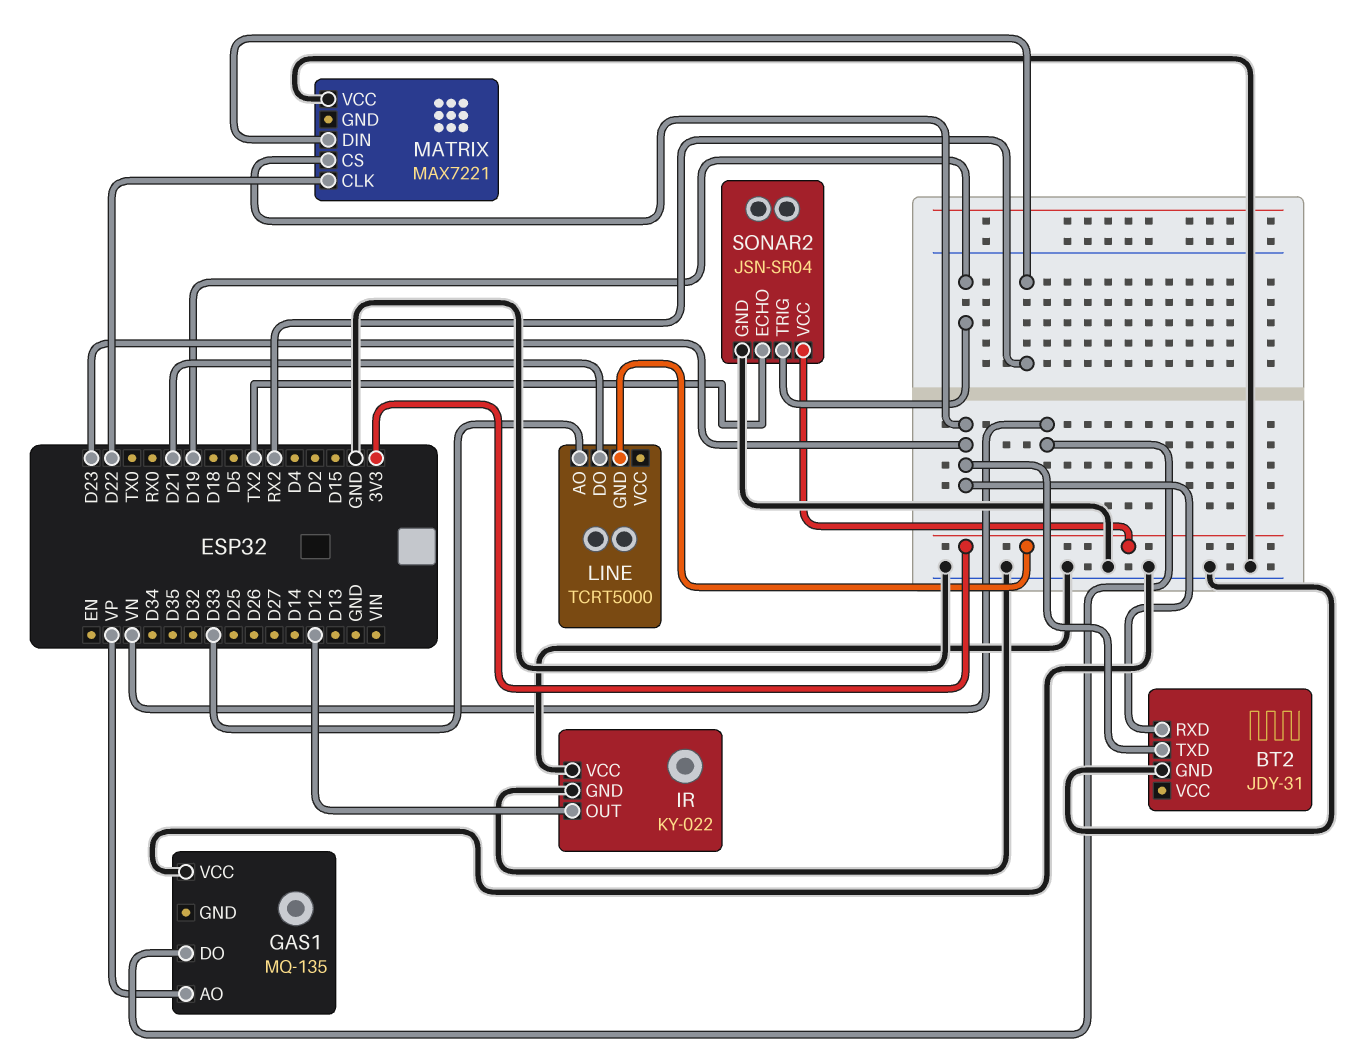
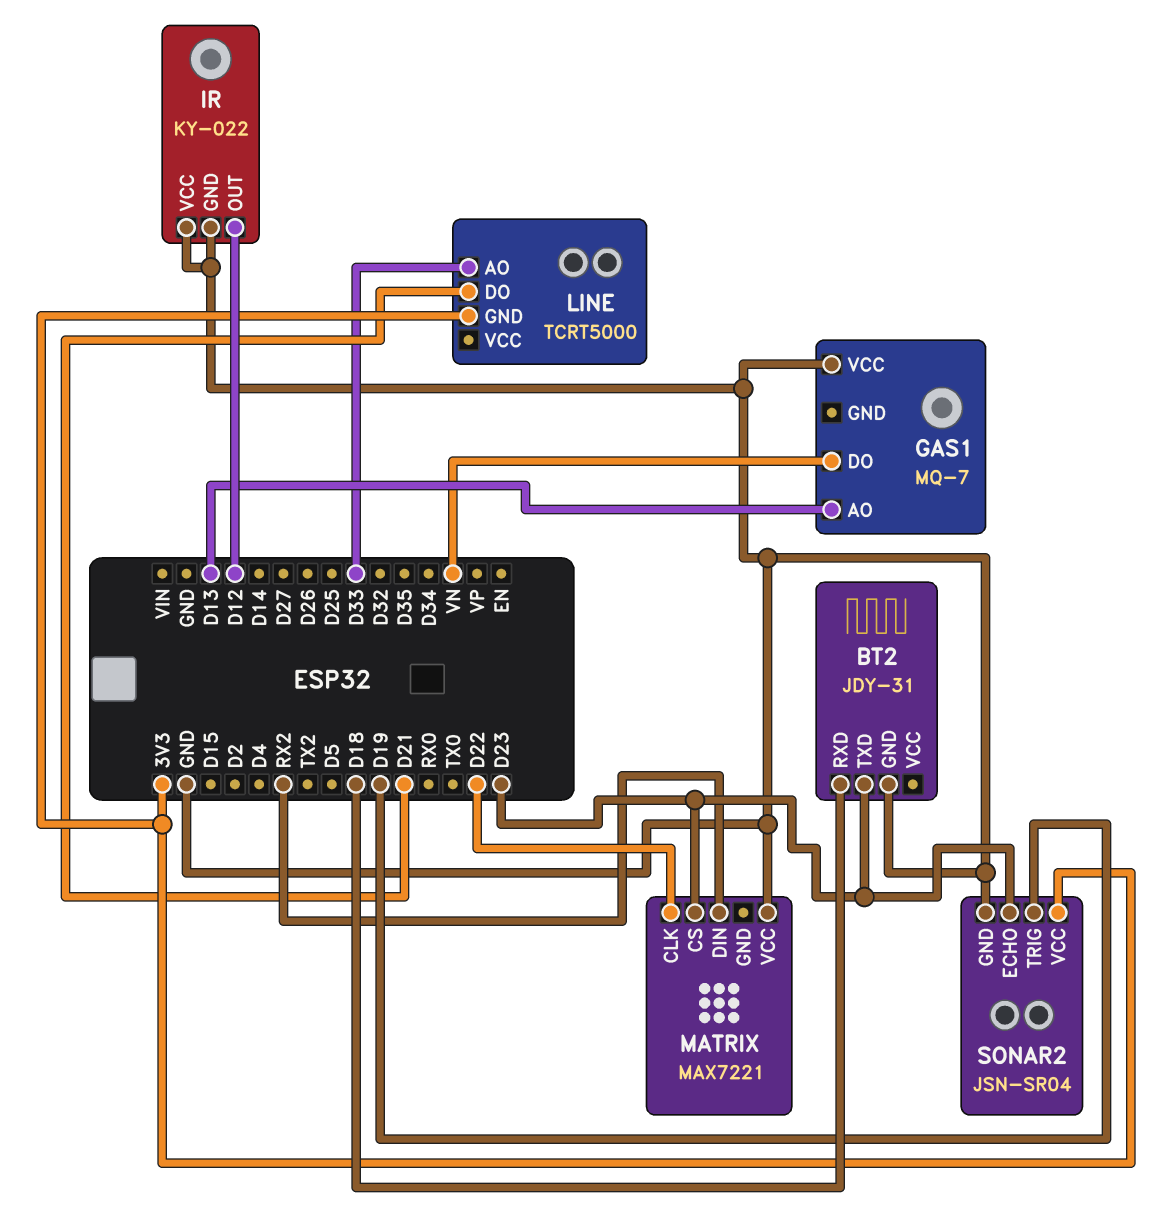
BT2 pin RXD: D23 -> D18
GAS1: MQ-135 -> MQ-7
GAS1 pin AO: VP -> D13
SONAR2 pin ECHO: TX2 -> D23

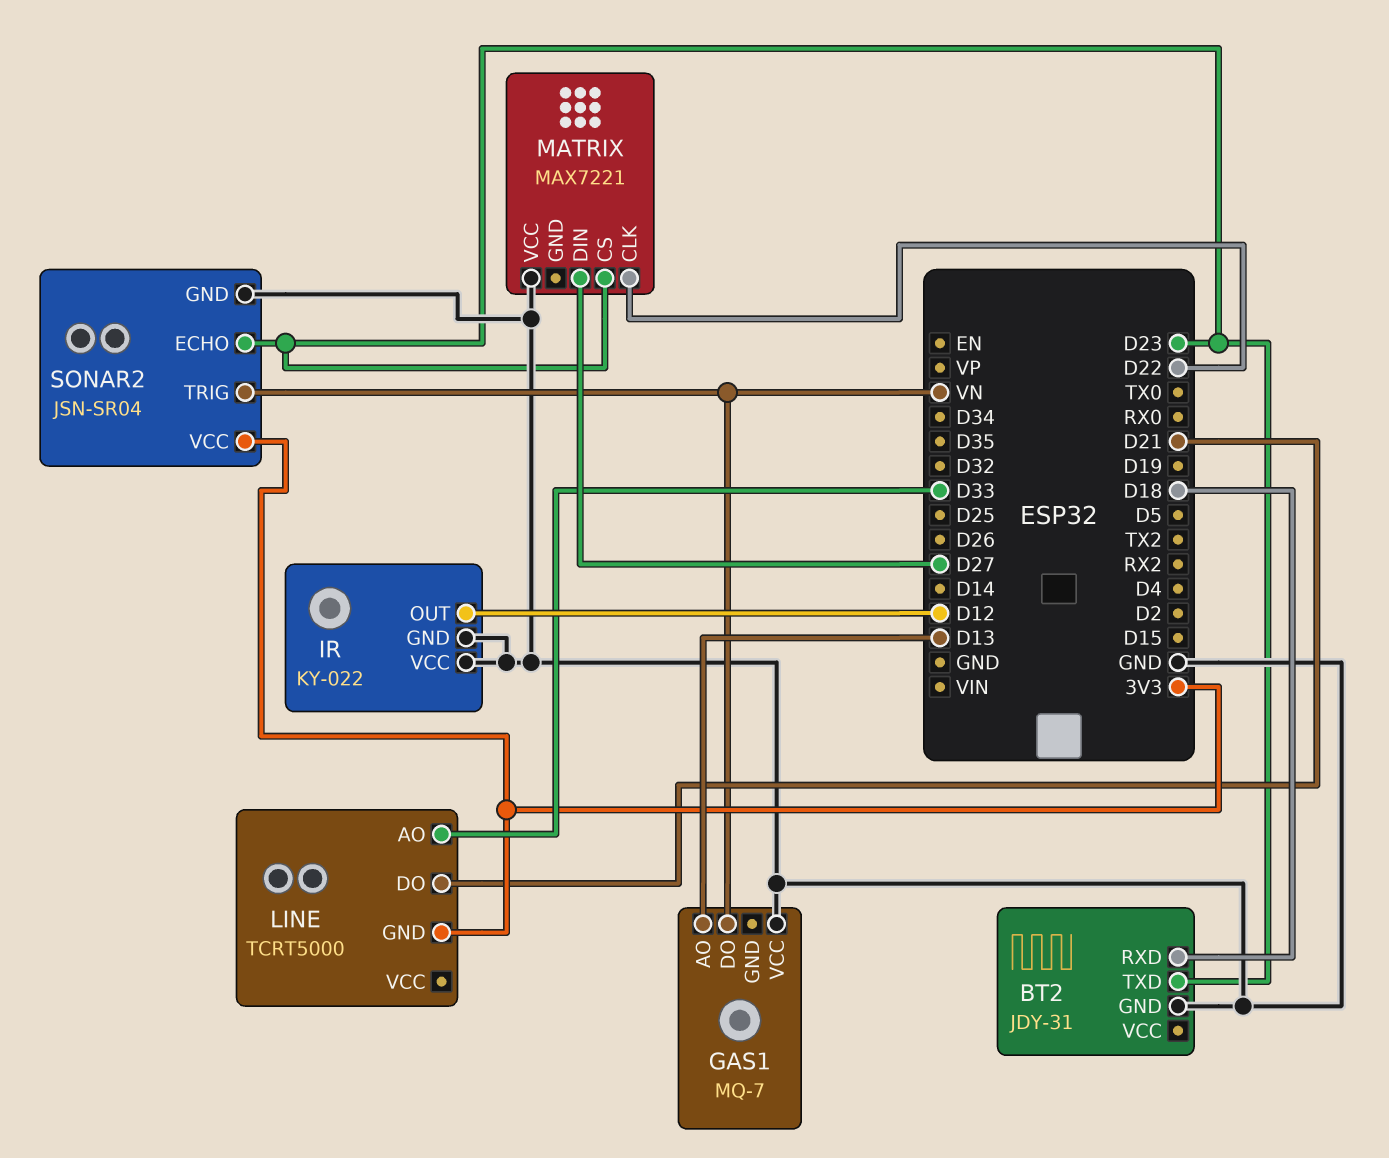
MATRIX pin DIN: RX2 -> D27
SONAR2 pin TRIG: D19 -> VN

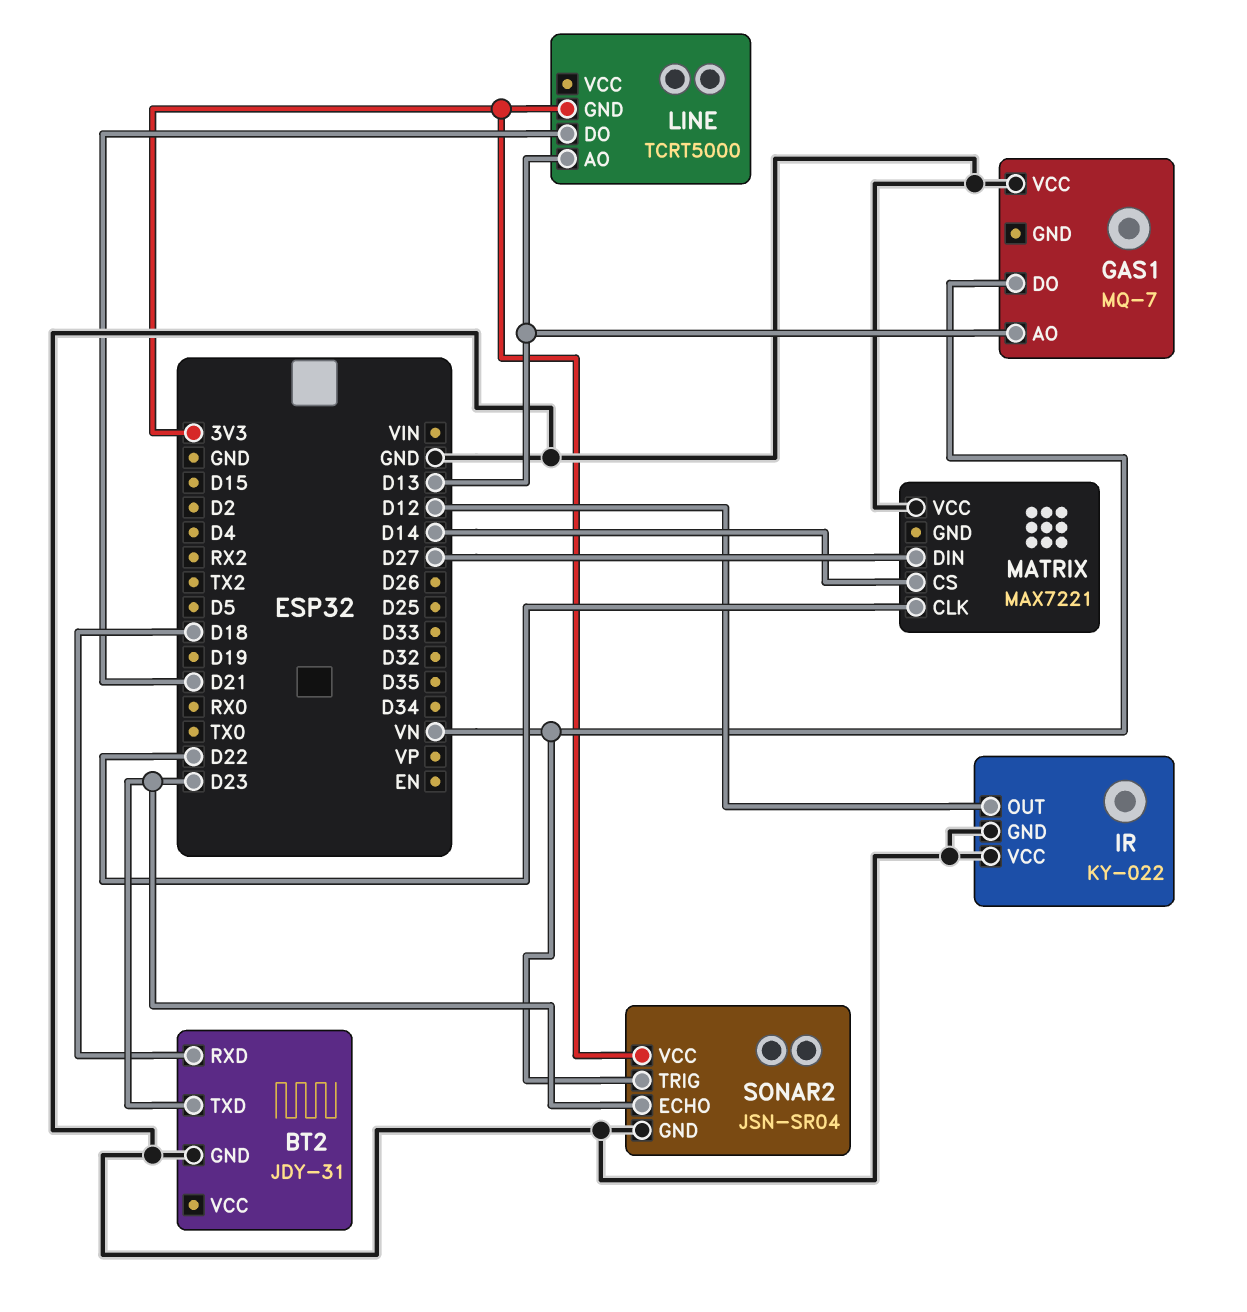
LINE pin AO: D33 -> D13
MATRIX pin CS: D23 -> D14

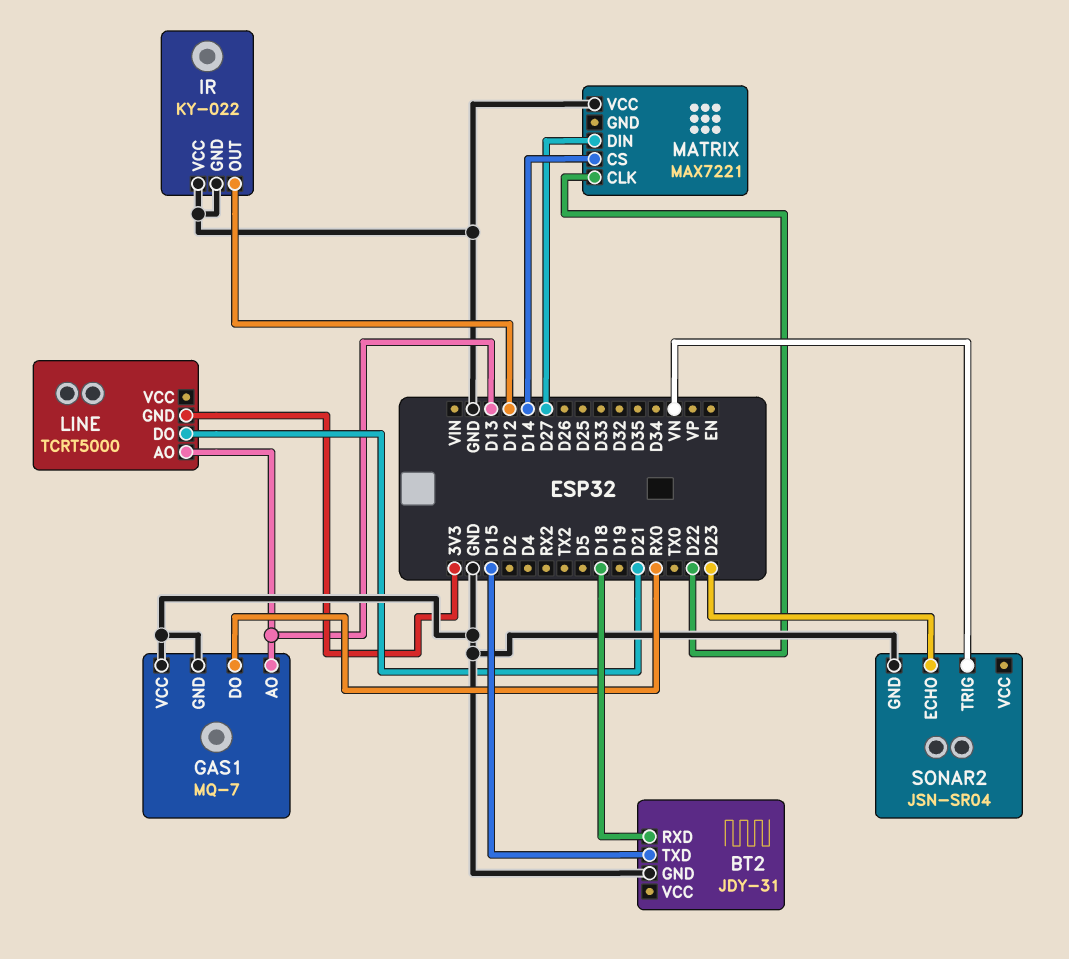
BT2 pin TXD: D23 -> D15
GAS1 pin DO: VN -> RX0
GAS1 pin GND: none -> GND
SONAR2 pin VCC: 3V3 -> none

